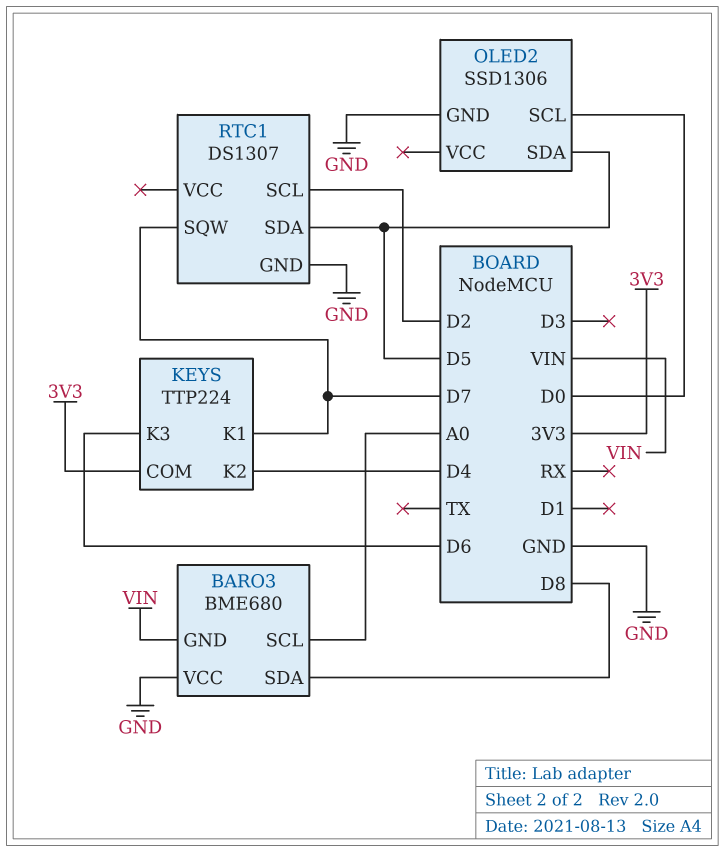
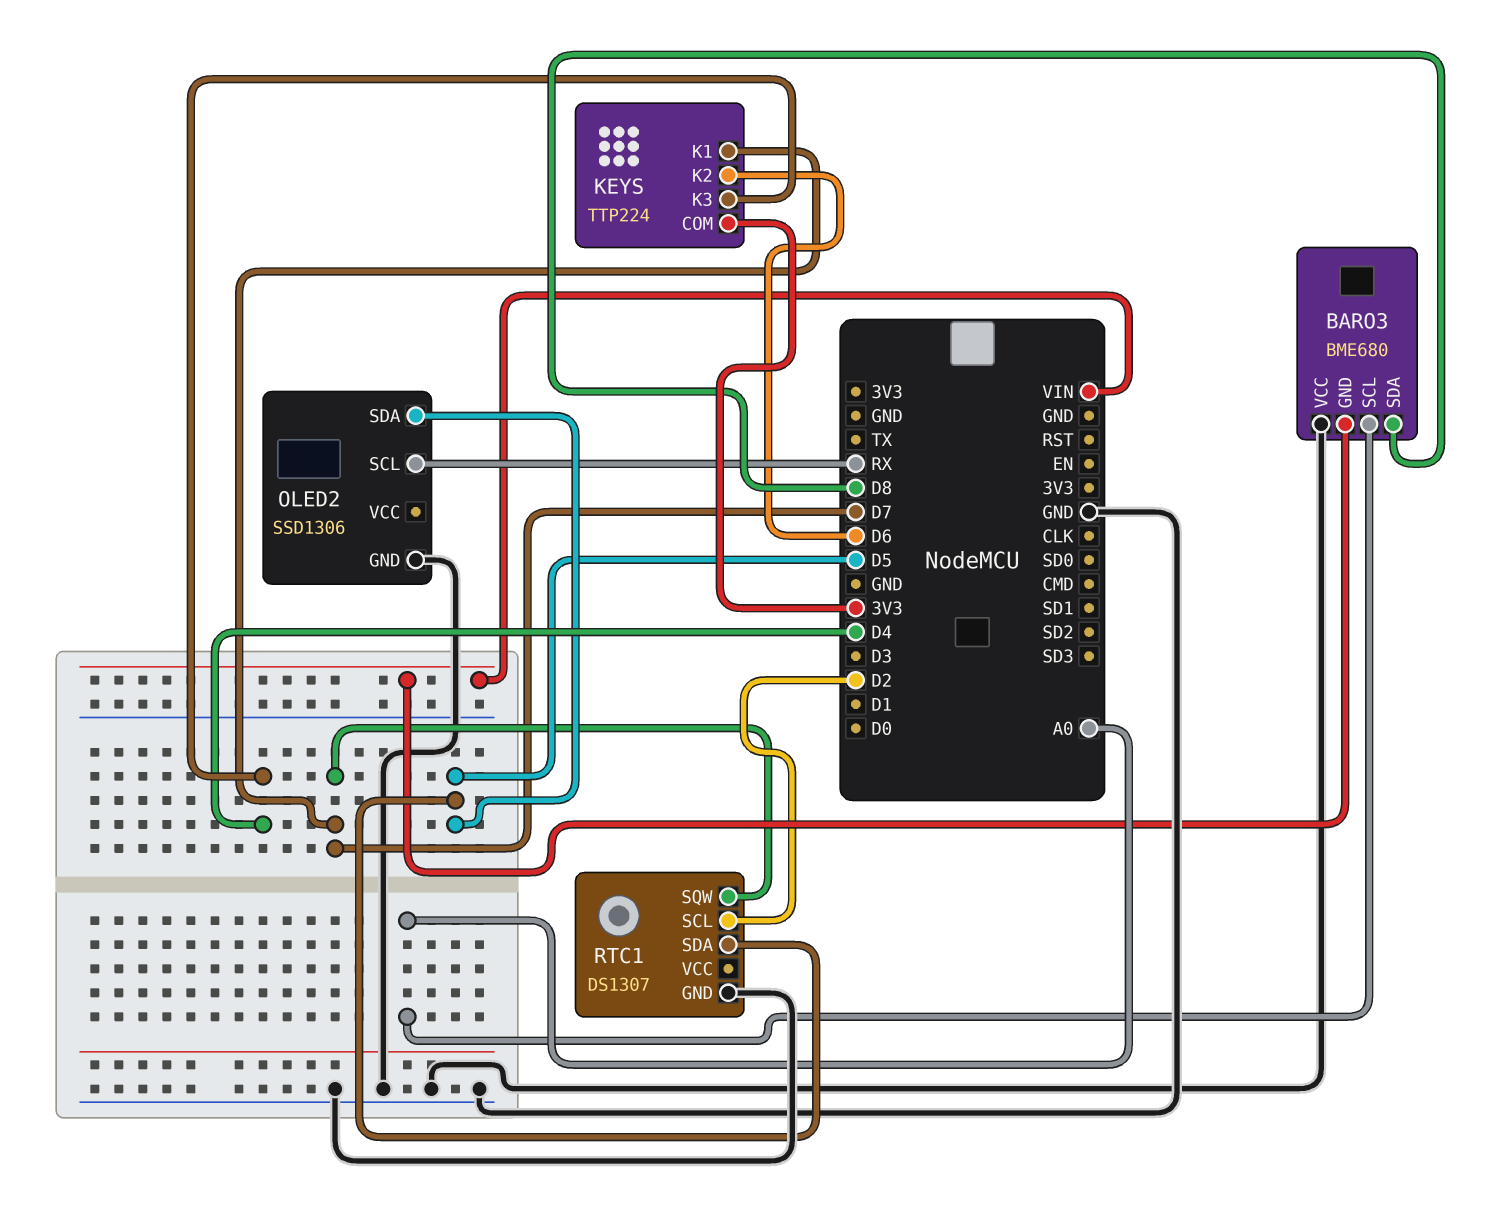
KEYS pin K2: D4 -> D6
KEYS pin K3: D6 -> D4
OLED2 pin SCL: D0 -> RX

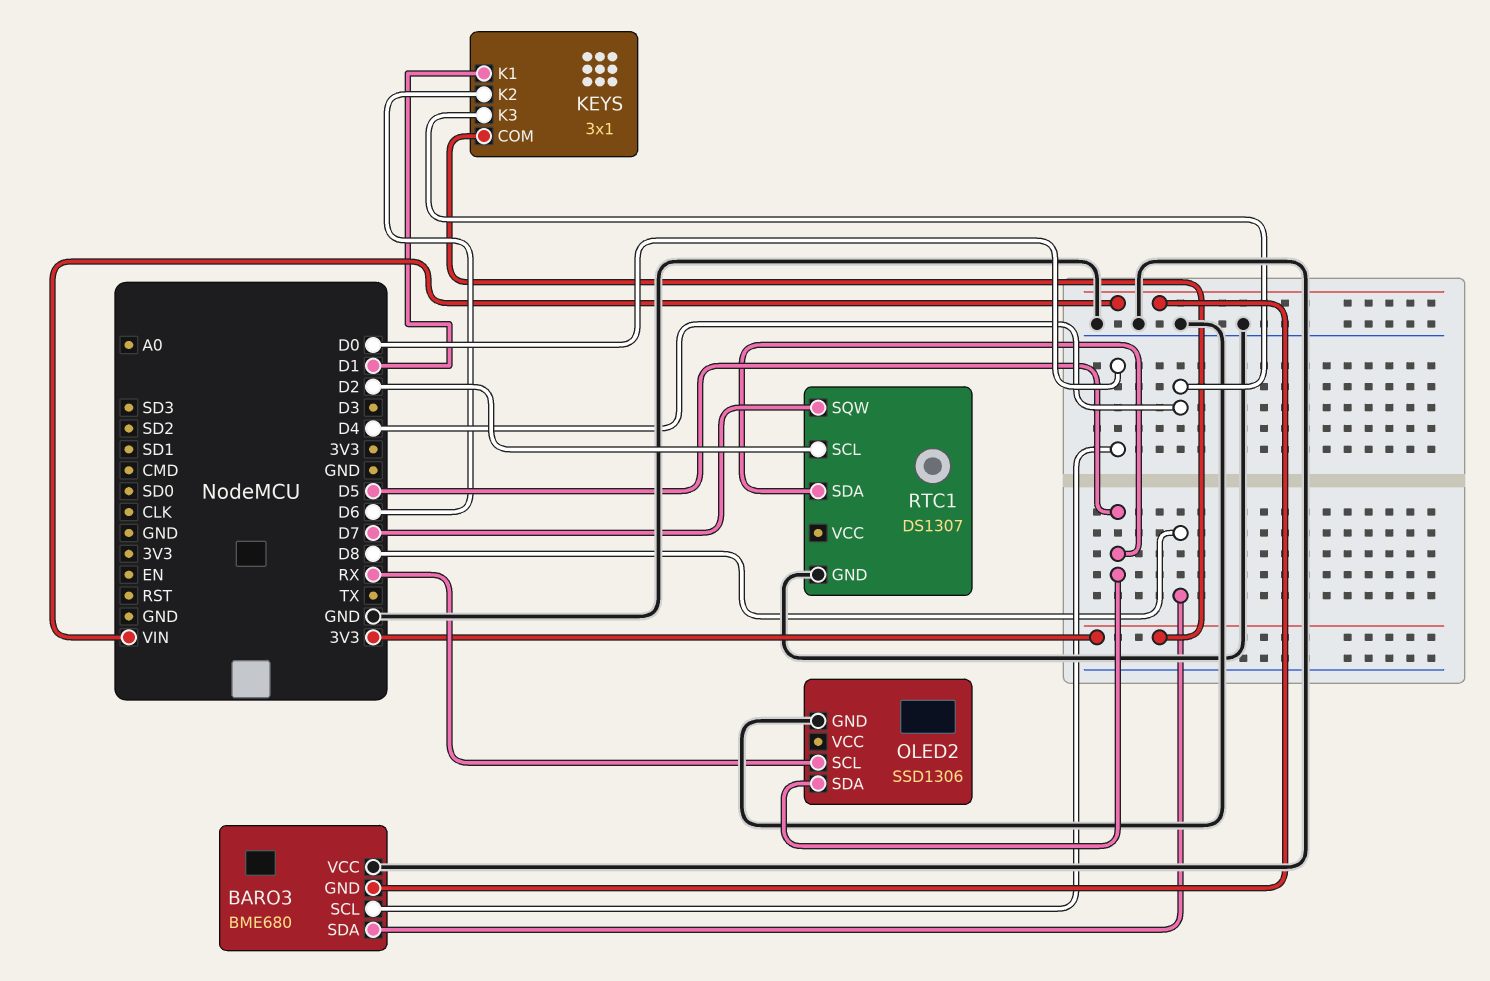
BARO3 pin SCL: A0 -> D0
KEYS: TTP224 -> 3x1
KEYS pin K1: D7 -> D1

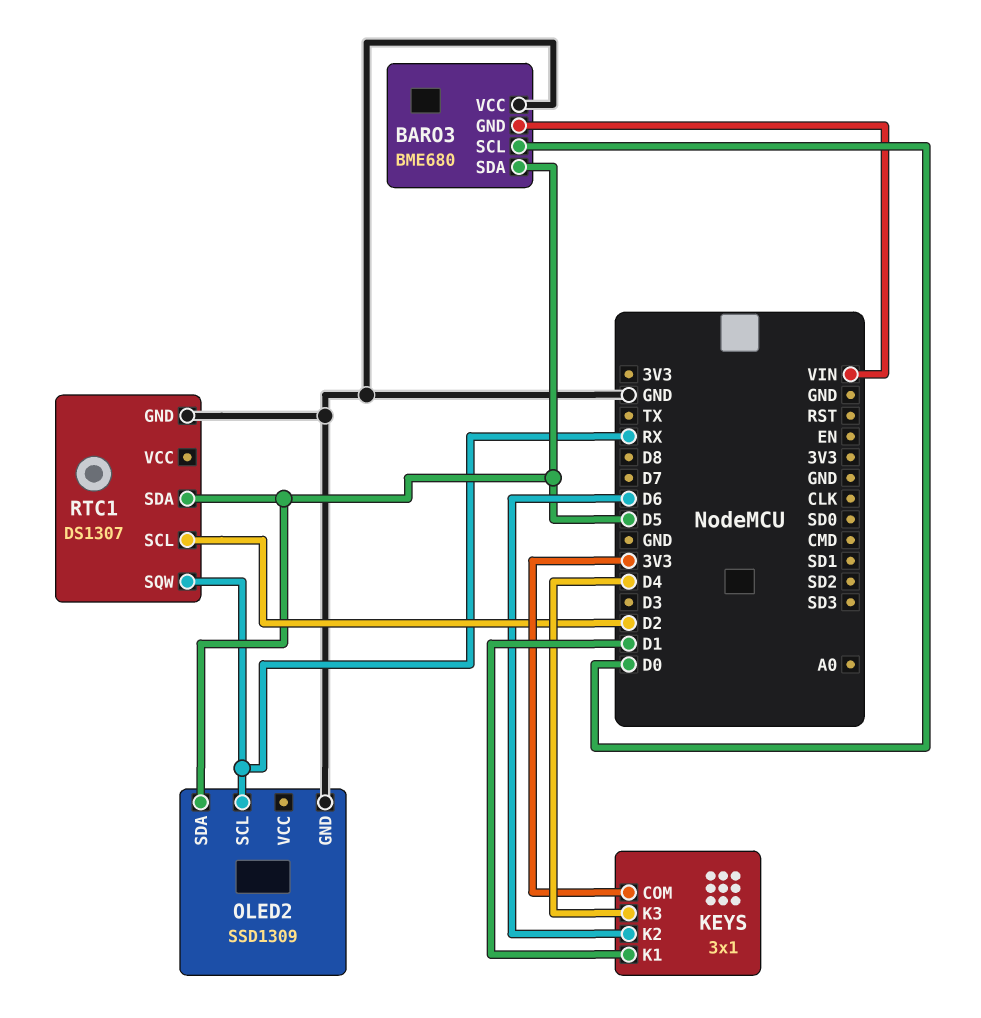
BARO3 pin SDA: D8 -> D5
OLED2: SSD1306 -> SSD1309
RTC1 pin SQW: D7 -> RX

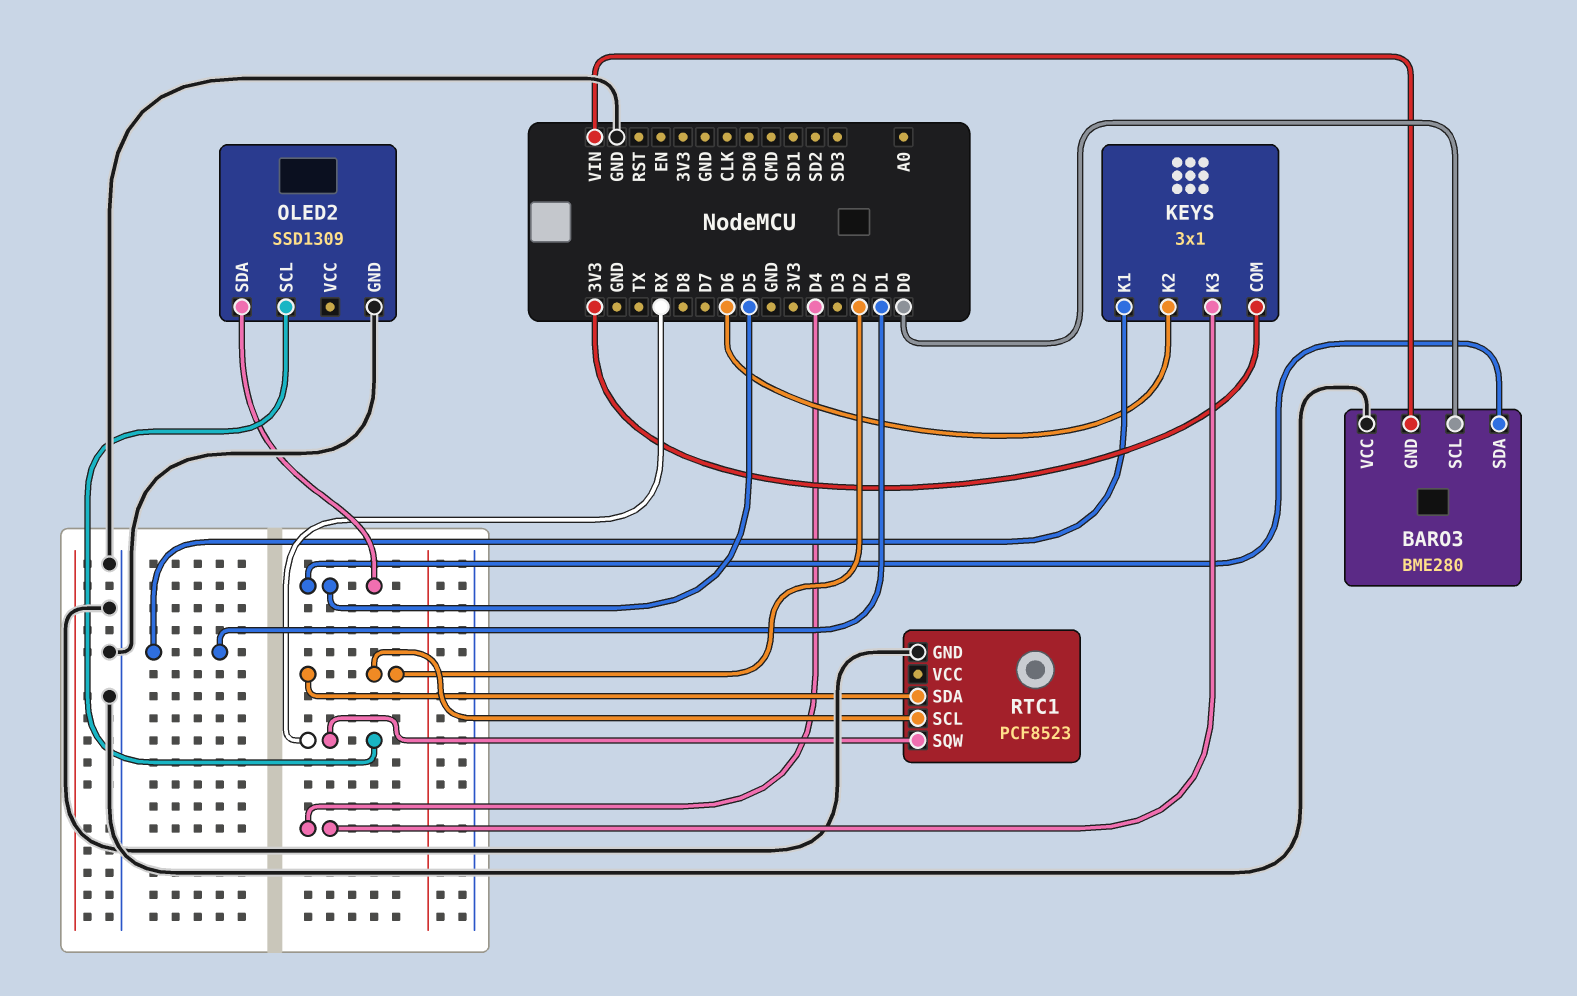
BARO3: BME680 -> BME280
RTC1: DS1307 -> PCF8523
RTC1 pin SDA: D5 -> D2

